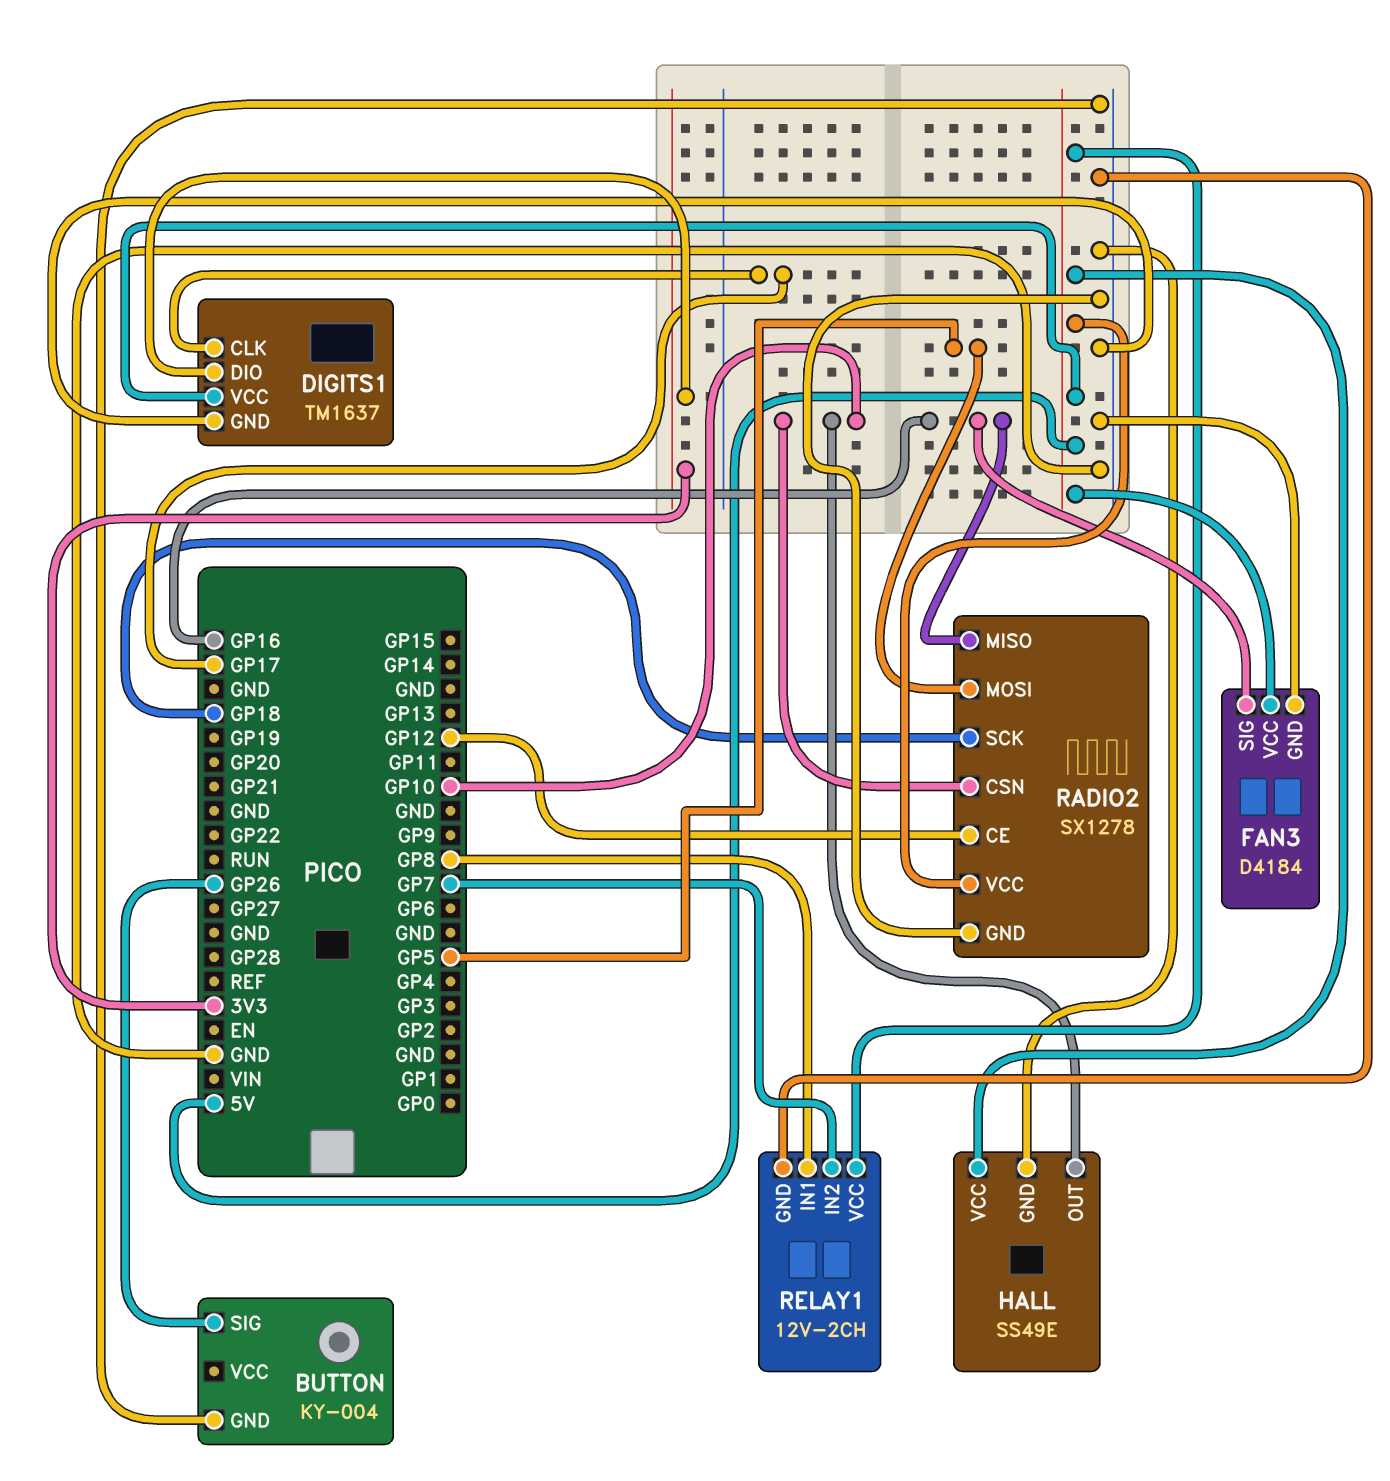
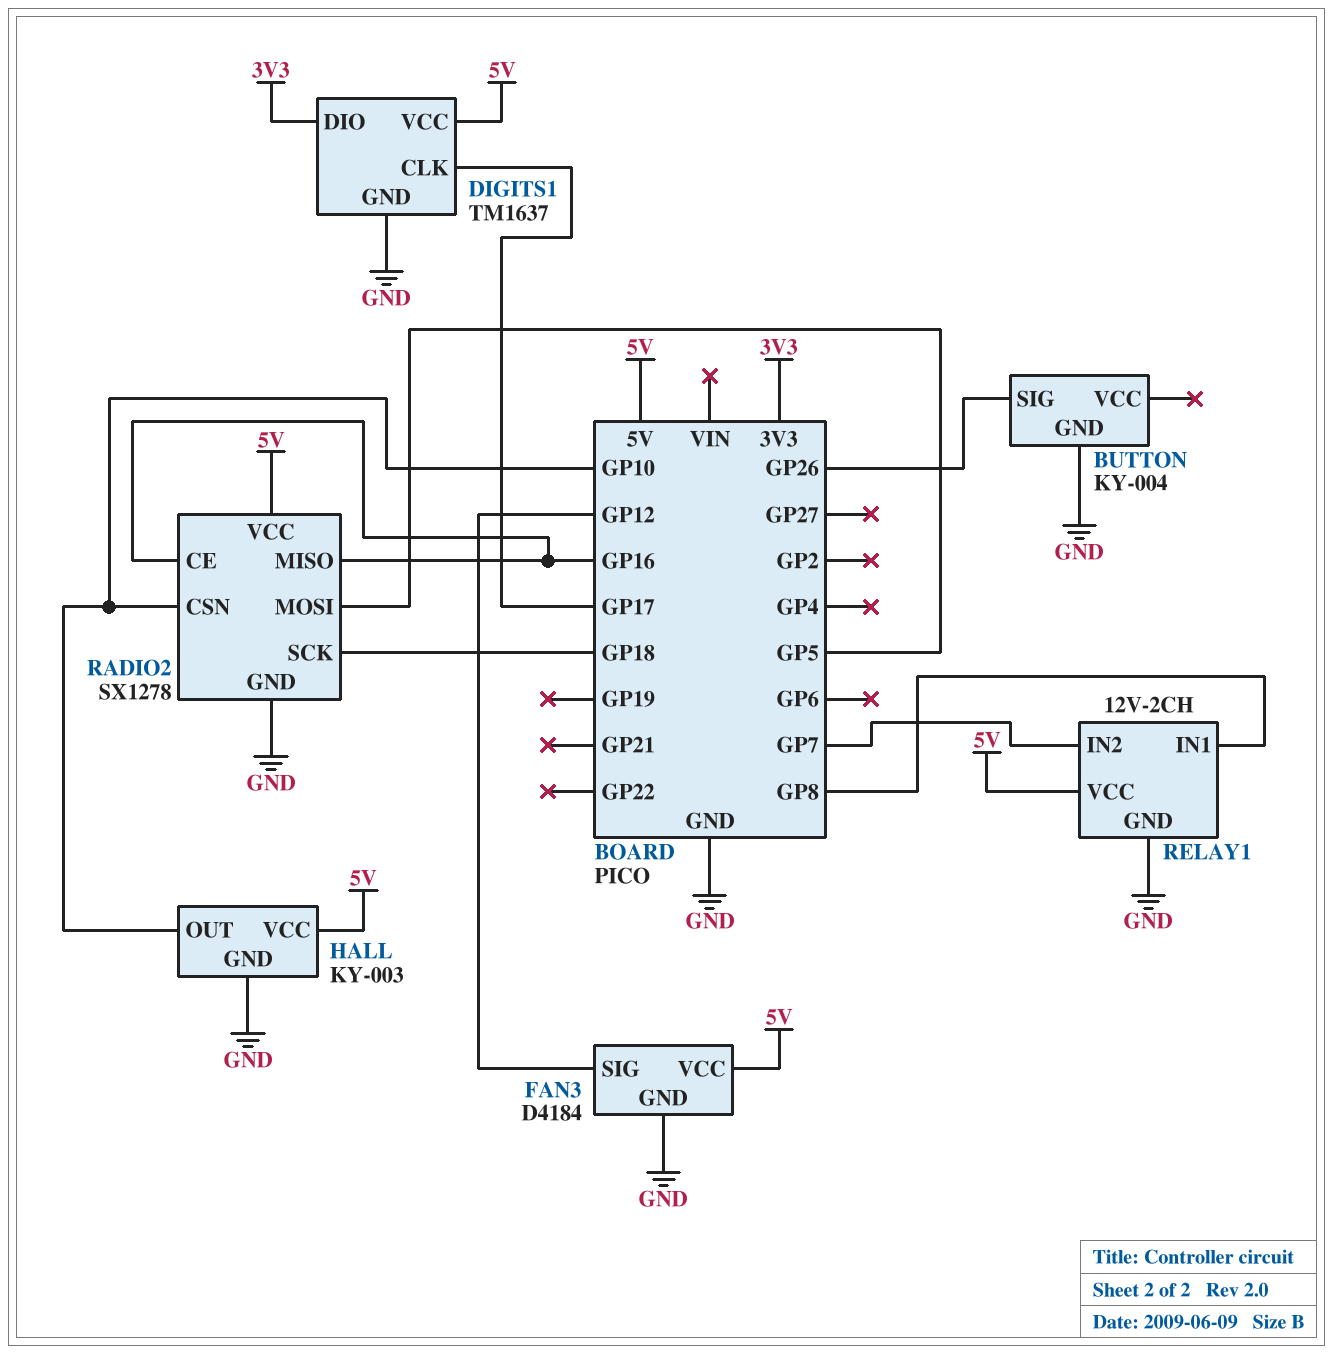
FAN3 pin SIG: GP16 -> GP12
HALL: SS49E -> KY-003
RADIO2 pin CE: GP12 -> GP16

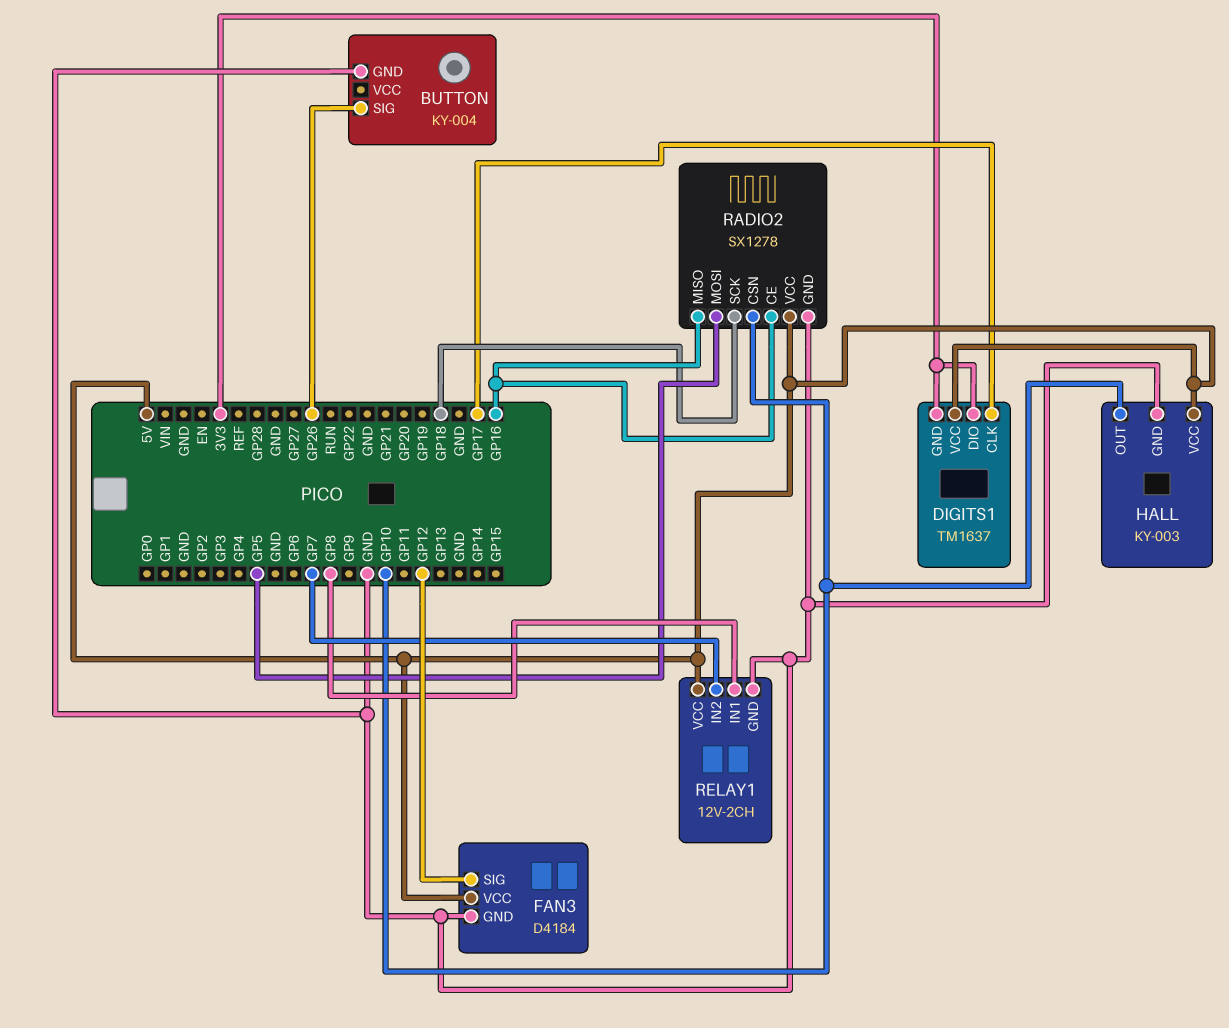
DIGITS1 pin GND: GND -> 3V3

